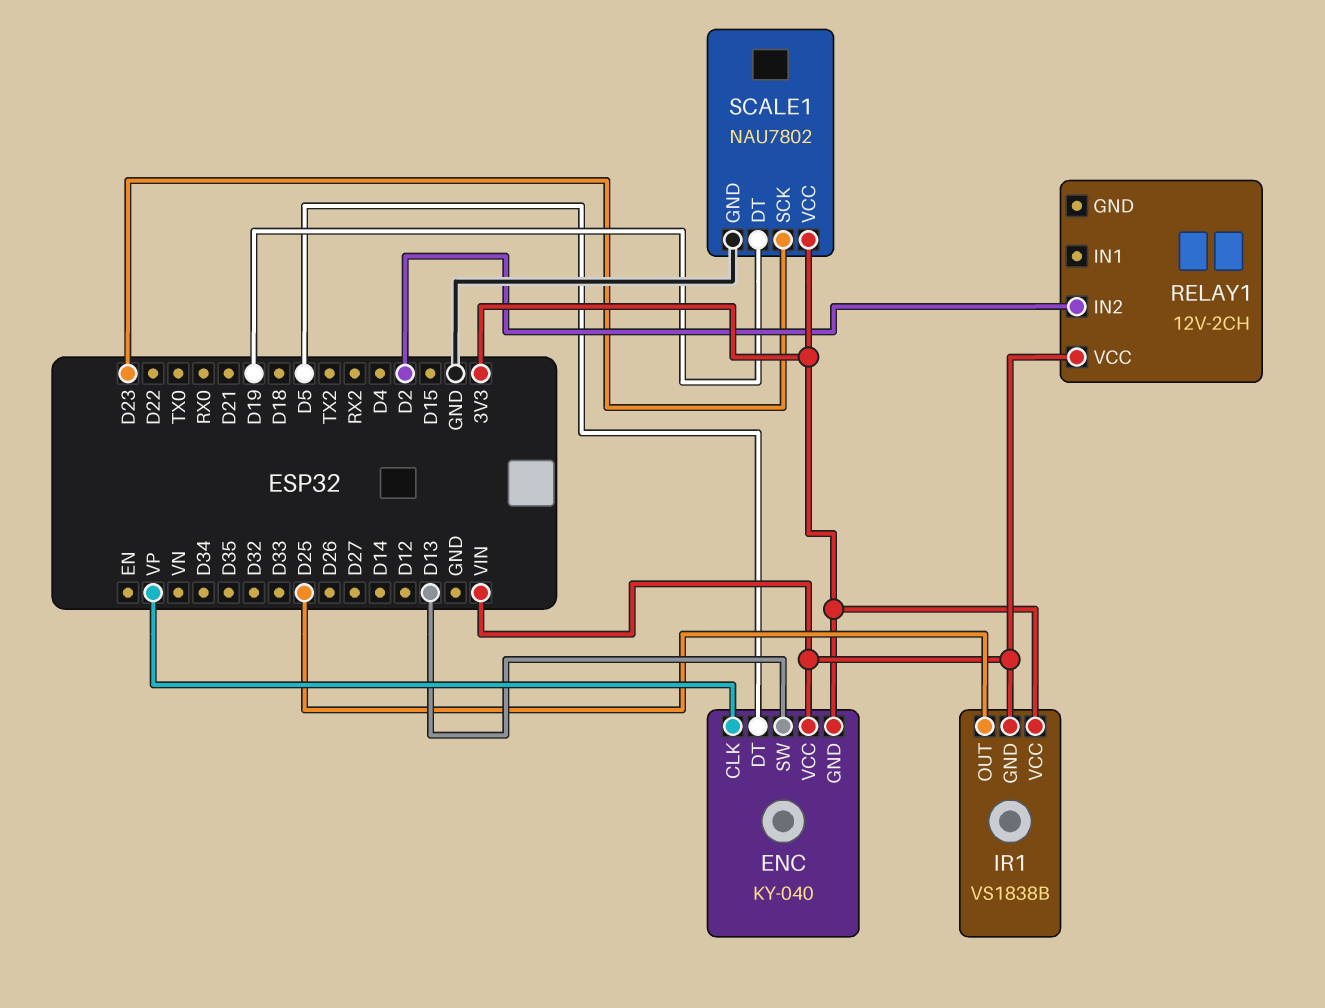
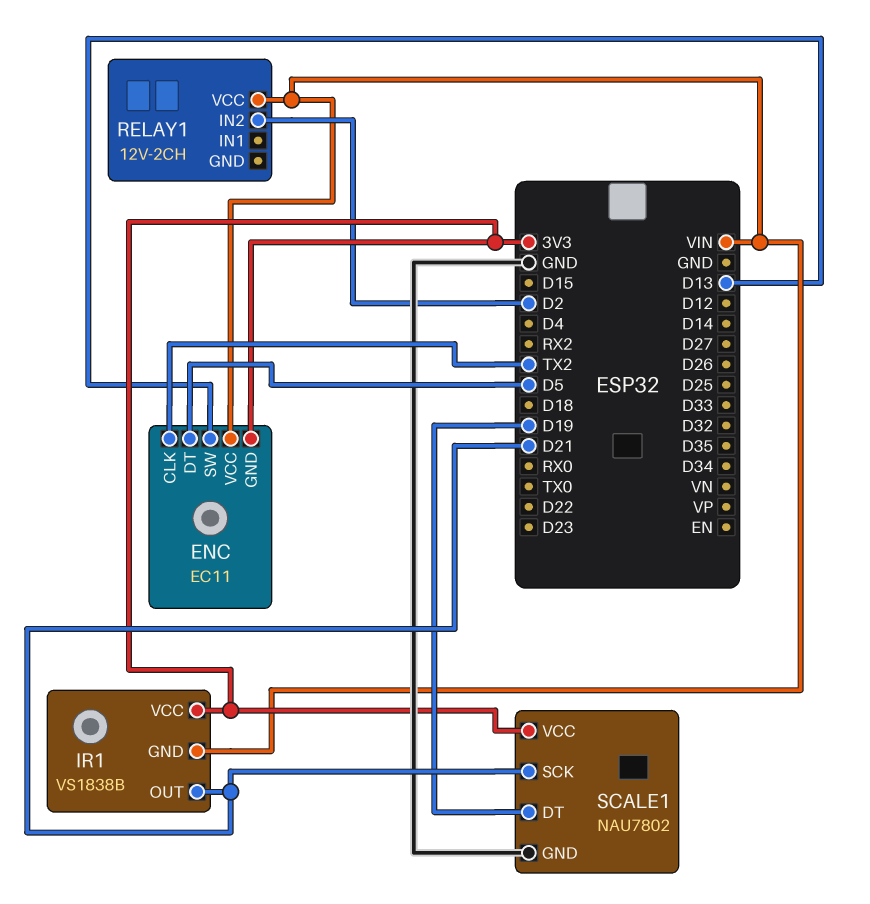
ENC: KY-040 -> EC11
ENC pin CLK: VP -> TX2
IR1 pin OUT: D25 -> D21
SCALE1 pin SCK: D23 -> D21

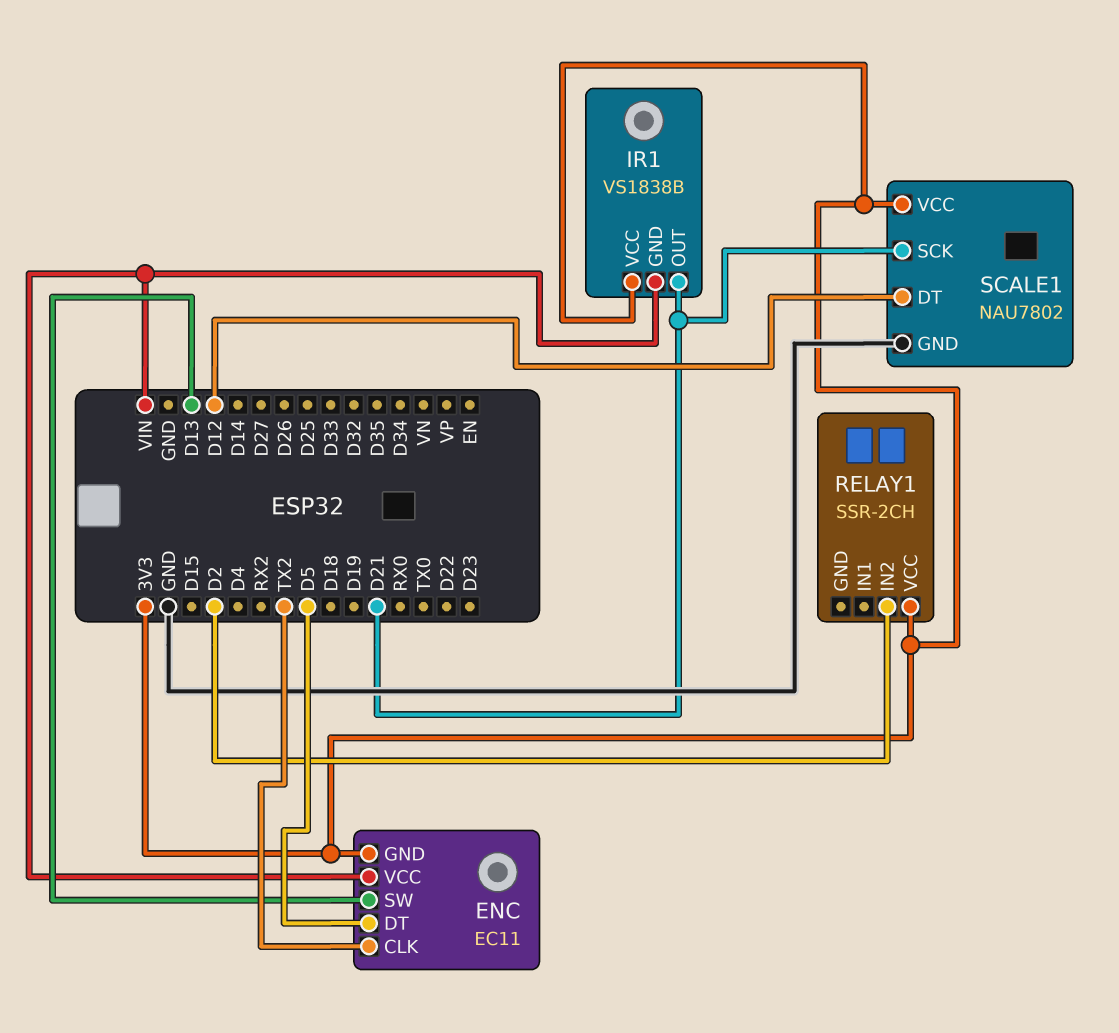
RELAY1: 12V-2CH -> SSR-2CH
RELAY1 pin VCC: VIN -> 3V3
SCALE1 pin DT: D19 -> D12

